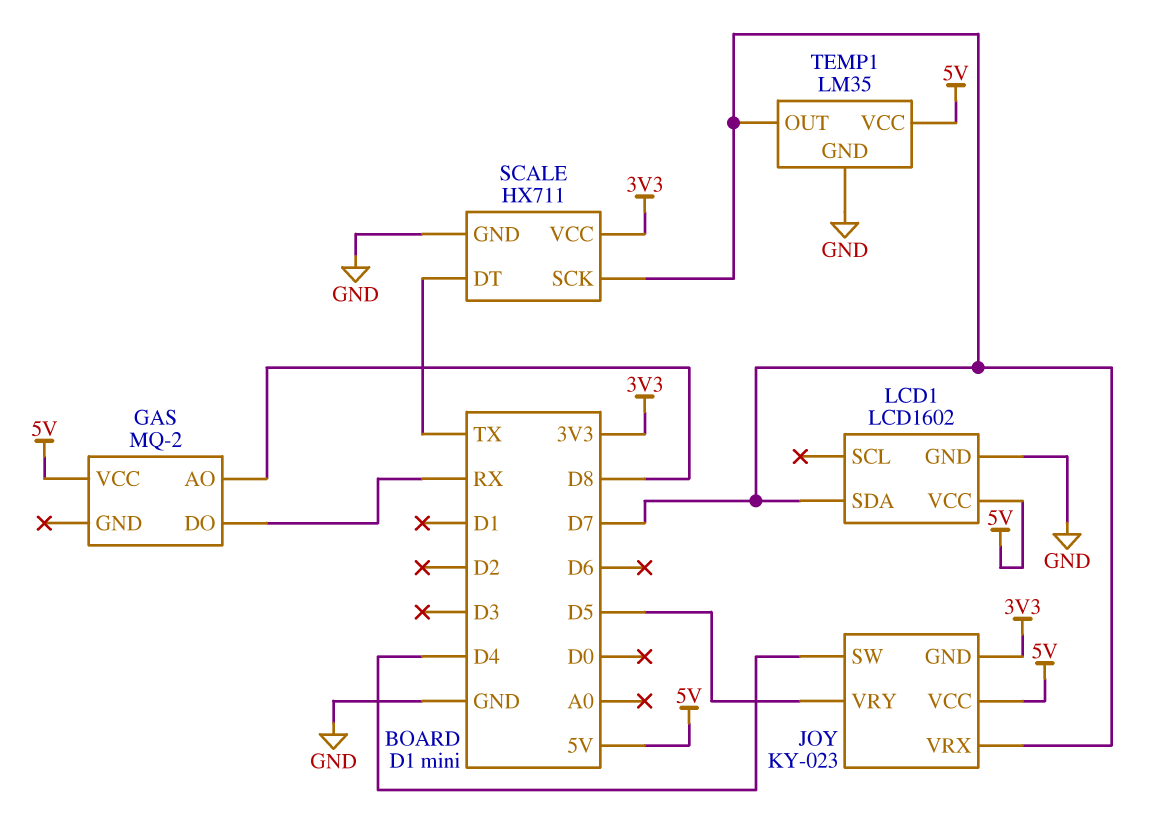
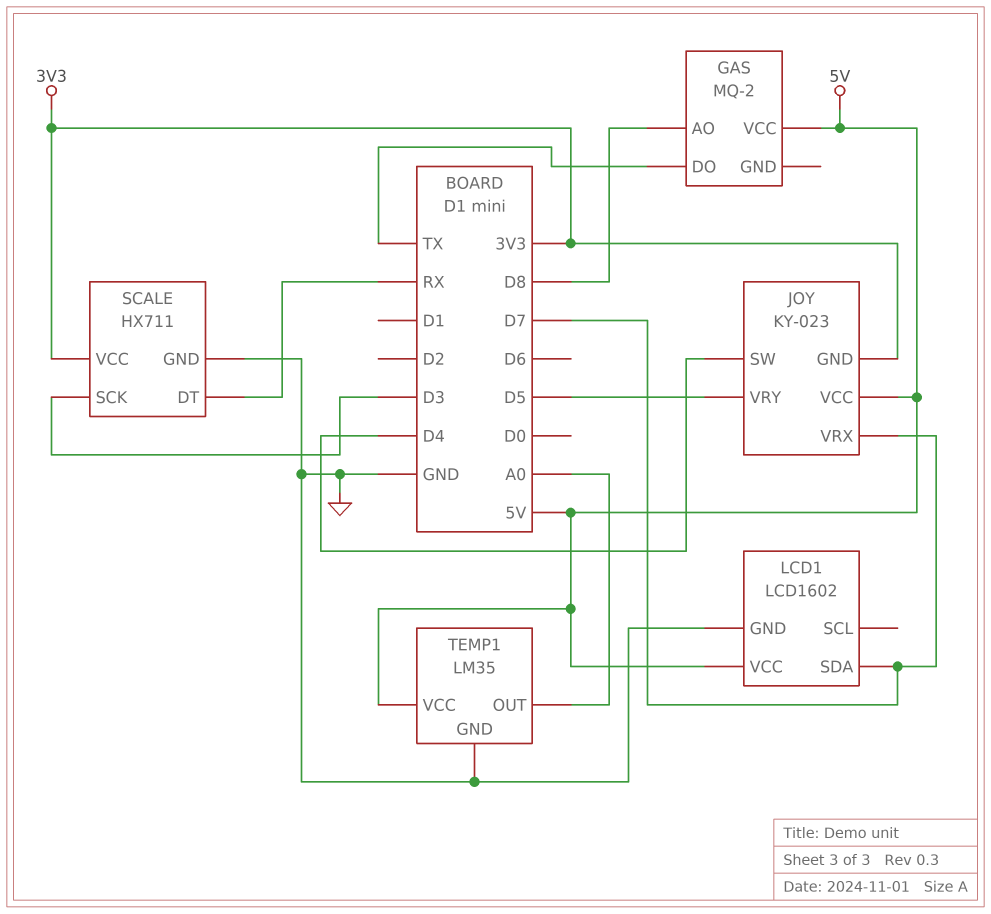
GAS pin DO: RX -> TX
SCALE pin DT: TX -> RX
SCALE pin SCK: D7 -> D3
TEMP1 pin OUT: D7 -> A0

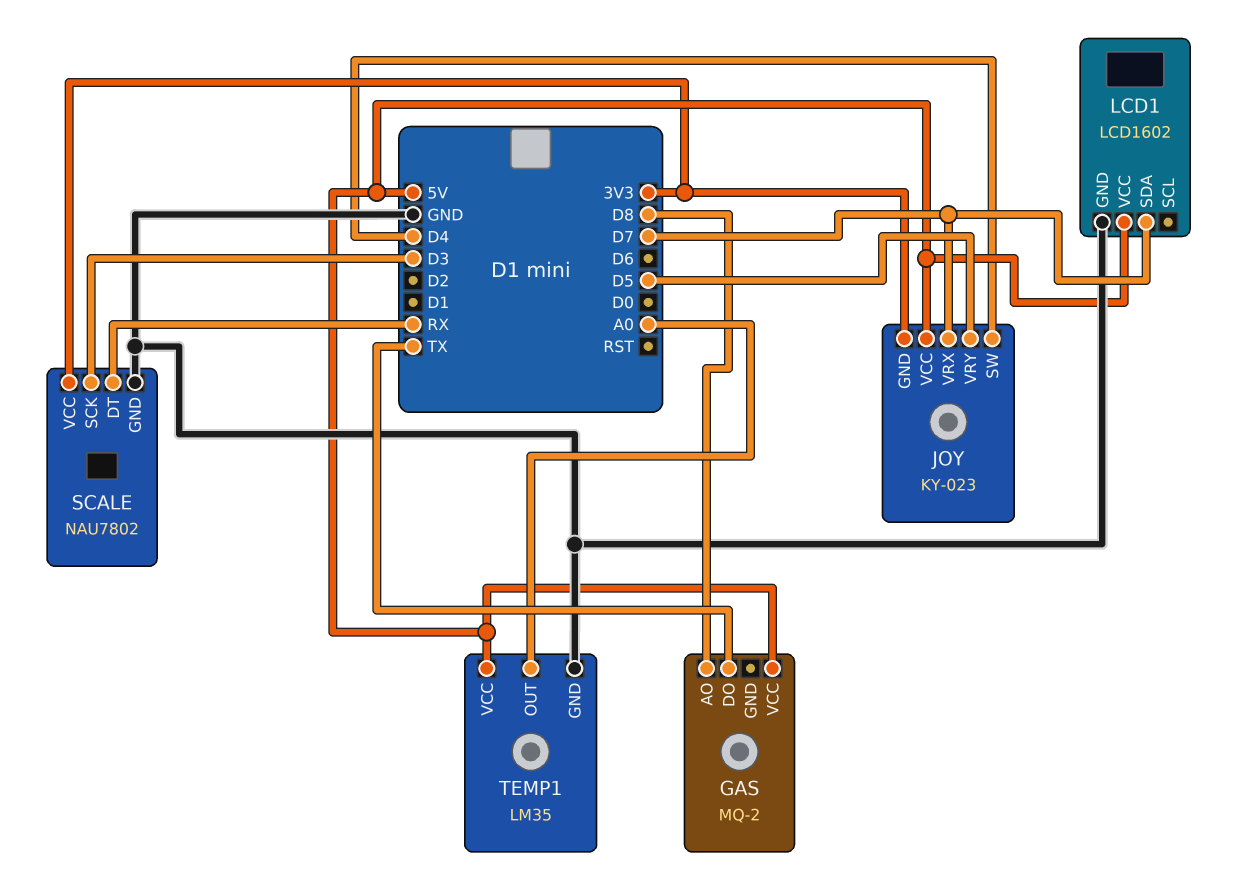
SCALE: HX711 -> NAU7802

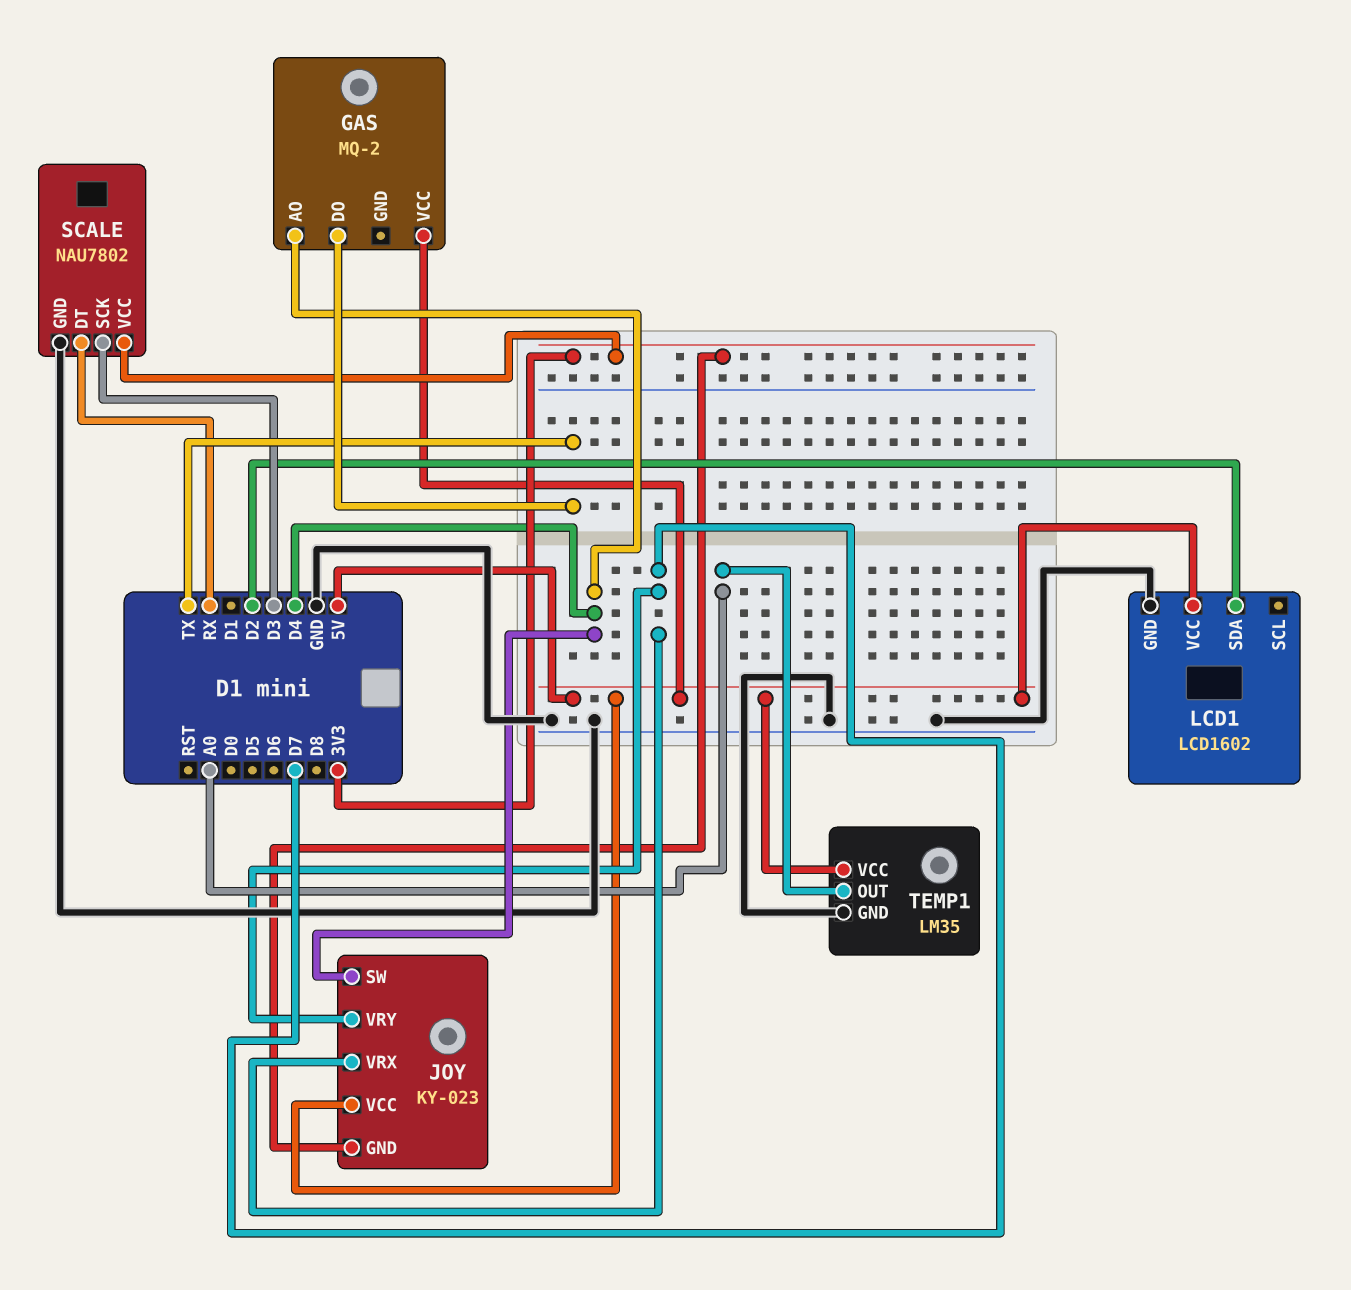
GAS pin AO: D8 -> D4
JOY pin VRY: D5 -> D7
LCD1 pin SDA: D7 -> D2

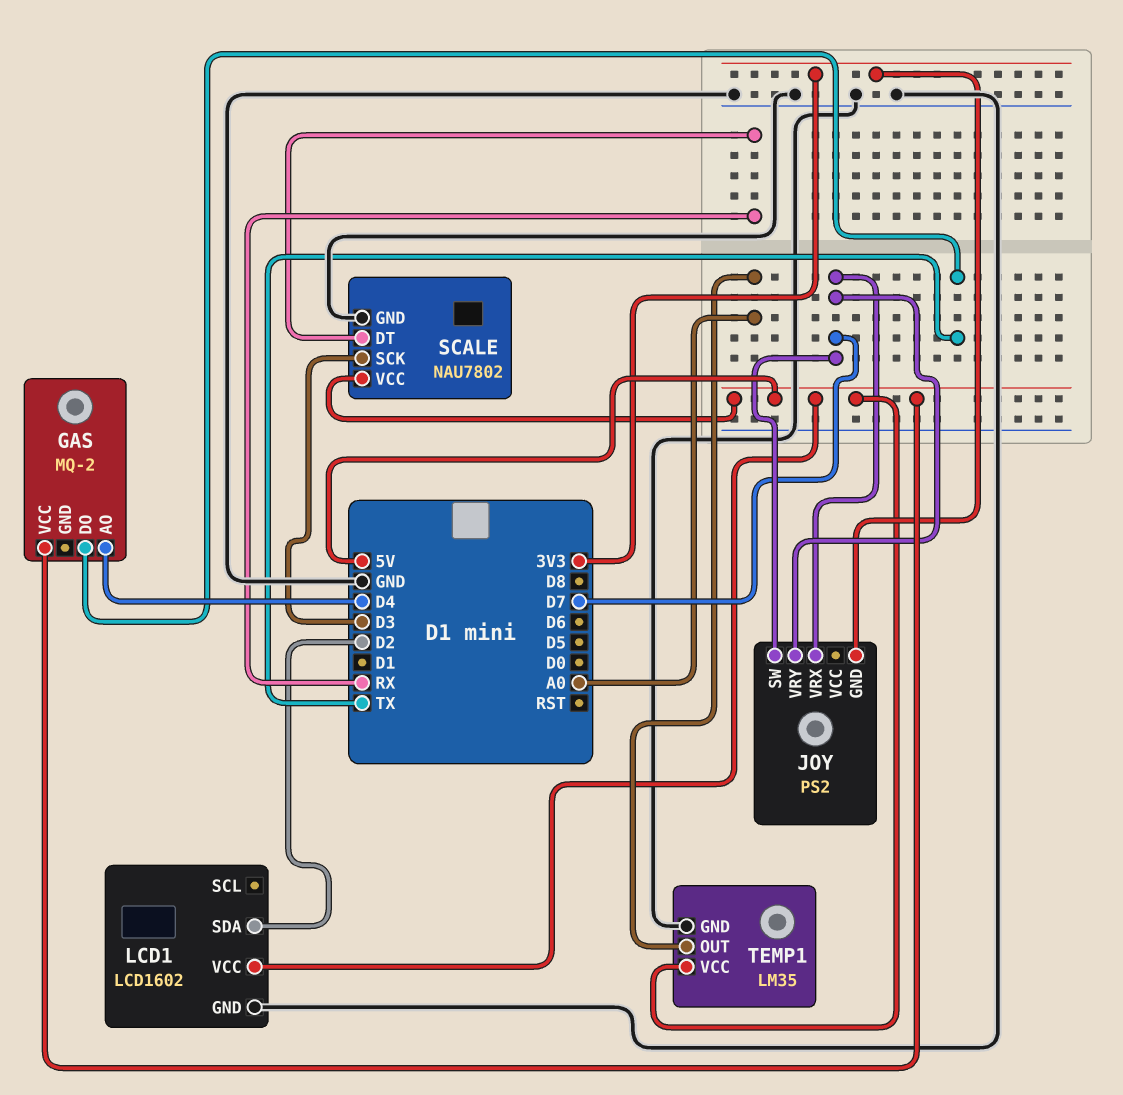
JOY: KY-023 -> PS2
JOY pin SW: D4 -> D7
JOY pin VCC: 5V -> none
SCALE pin VCC: 3V3 -> 5V

